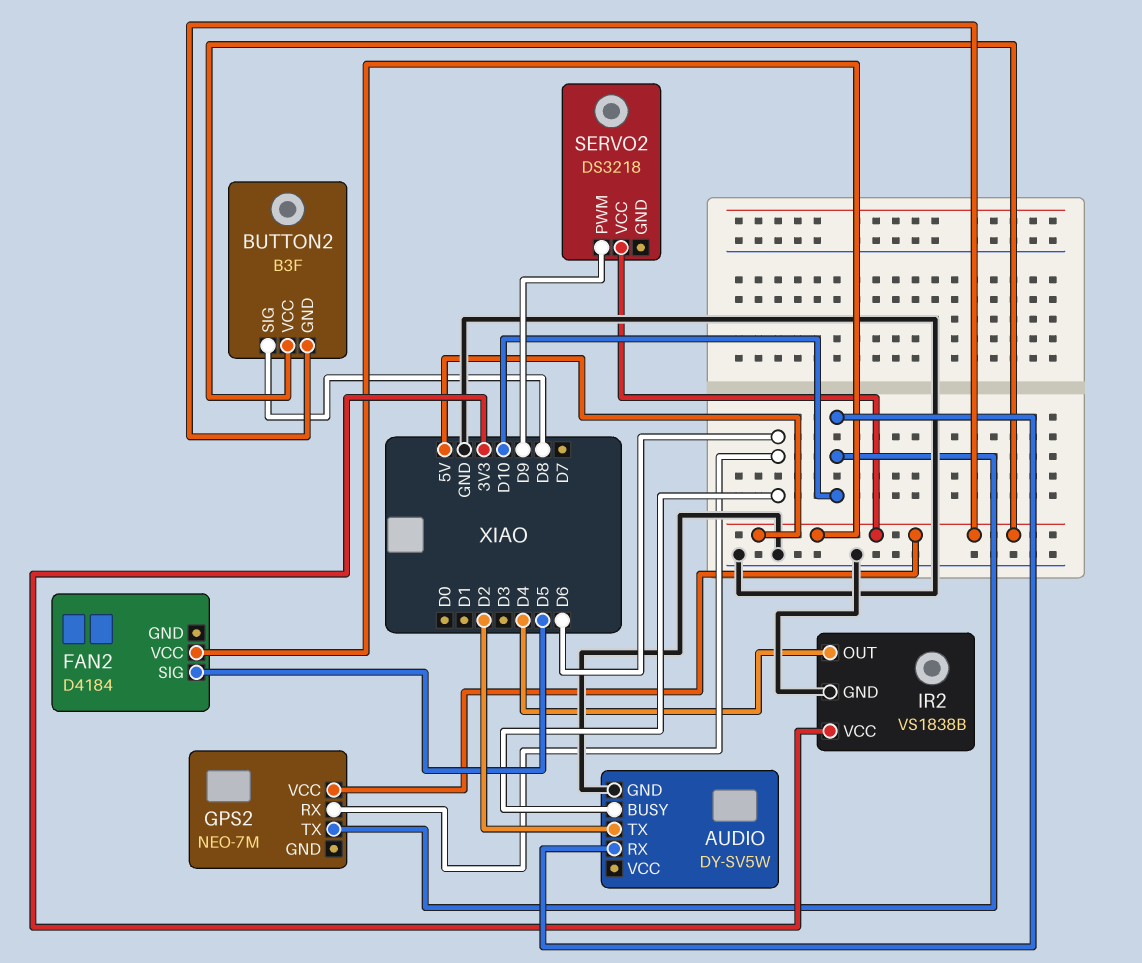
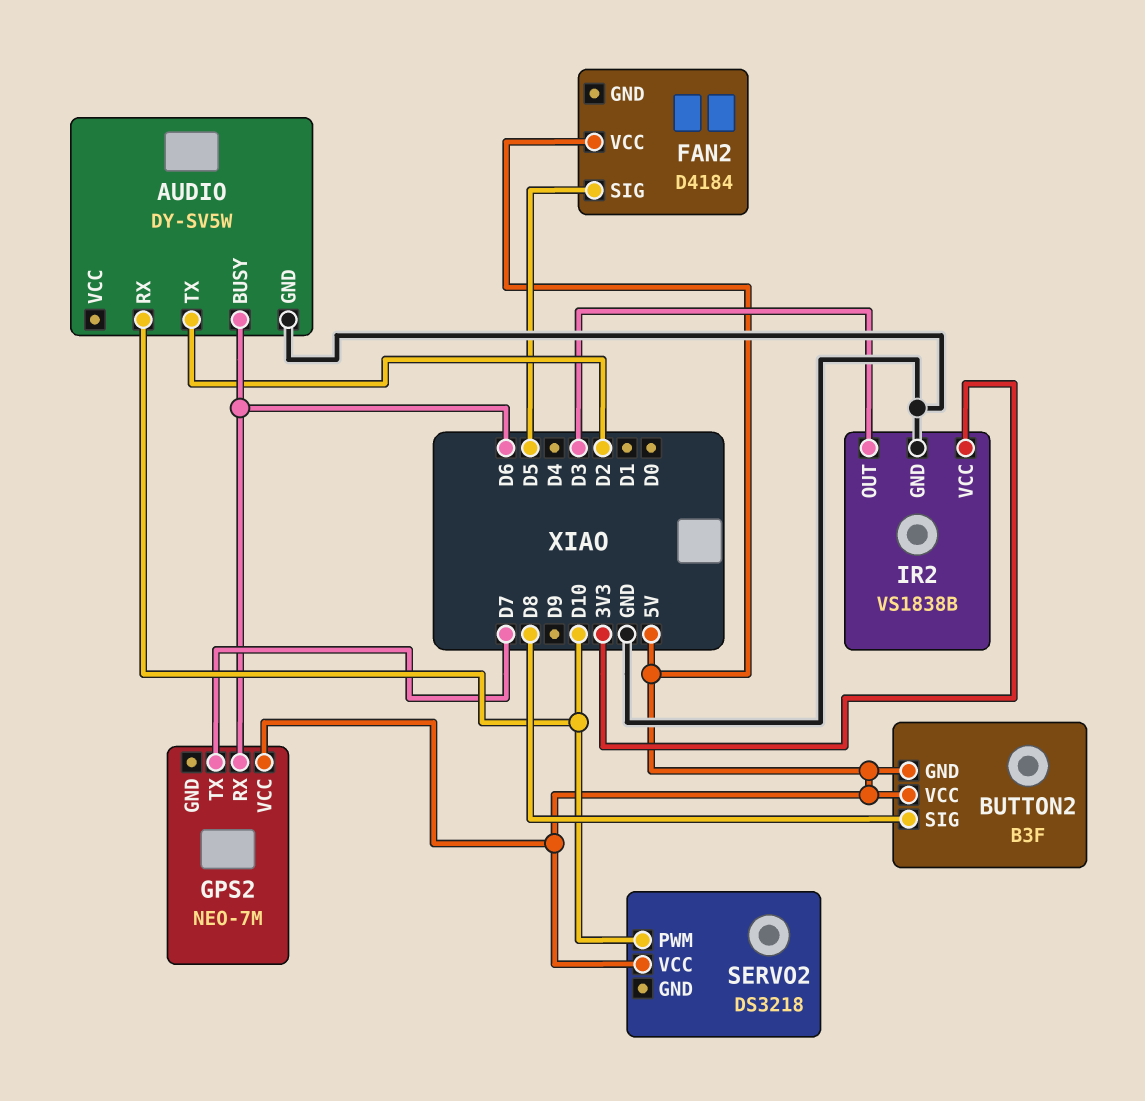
GPS2 pin TX: D10 -> D7
IR2 pin OUT: D4 -> D3
SERVO2 pin PWM: D9 -> D10

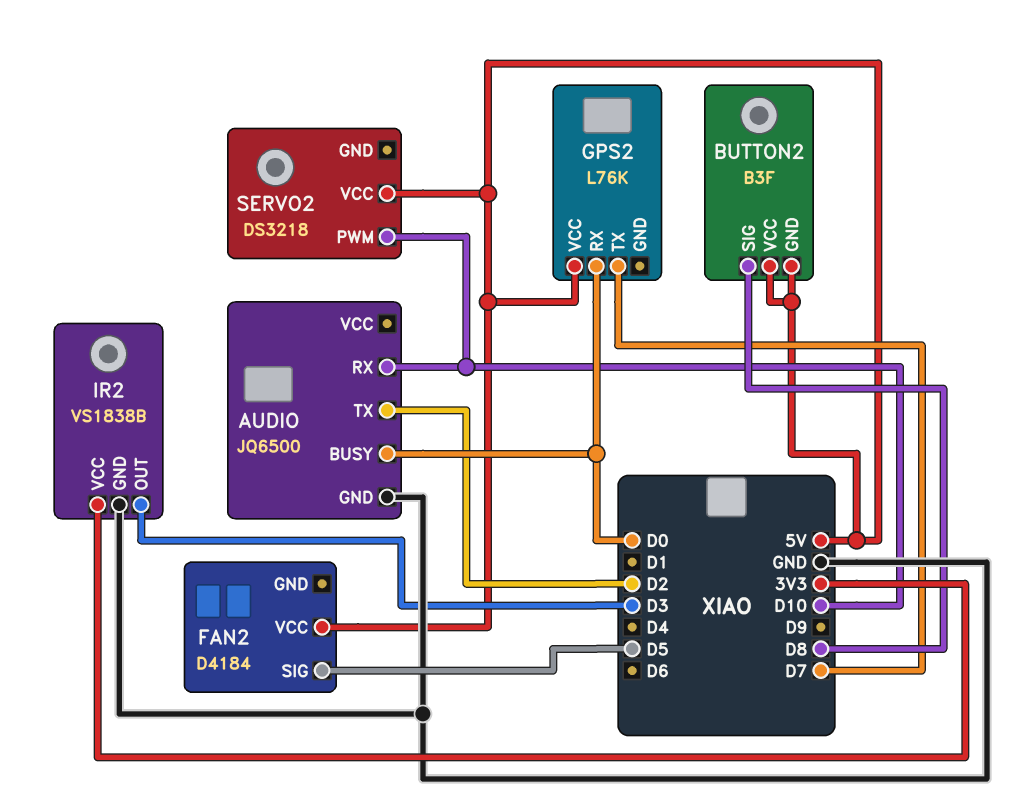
AUDIO: DY-SV5W -> JQ6500
AUDIO pin BUSY: D6 -> D0
GPS2: NEO-7M -> L76K
GPS2 pin RX: D6 -> D0

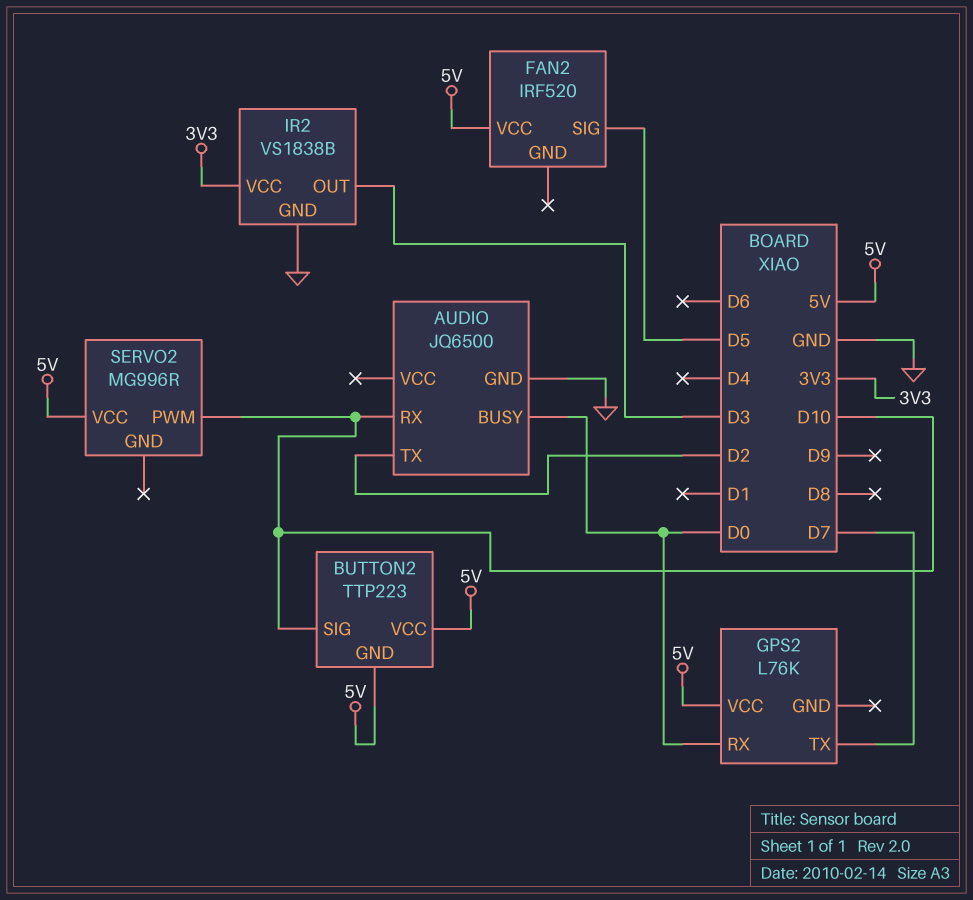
BUTTON2: B3F -> TTP223
BUTTON2 pin SIG: D8 -> D10
FAN2: D4184 -> IRF520
SERVO2: DS3218 -> MG996R

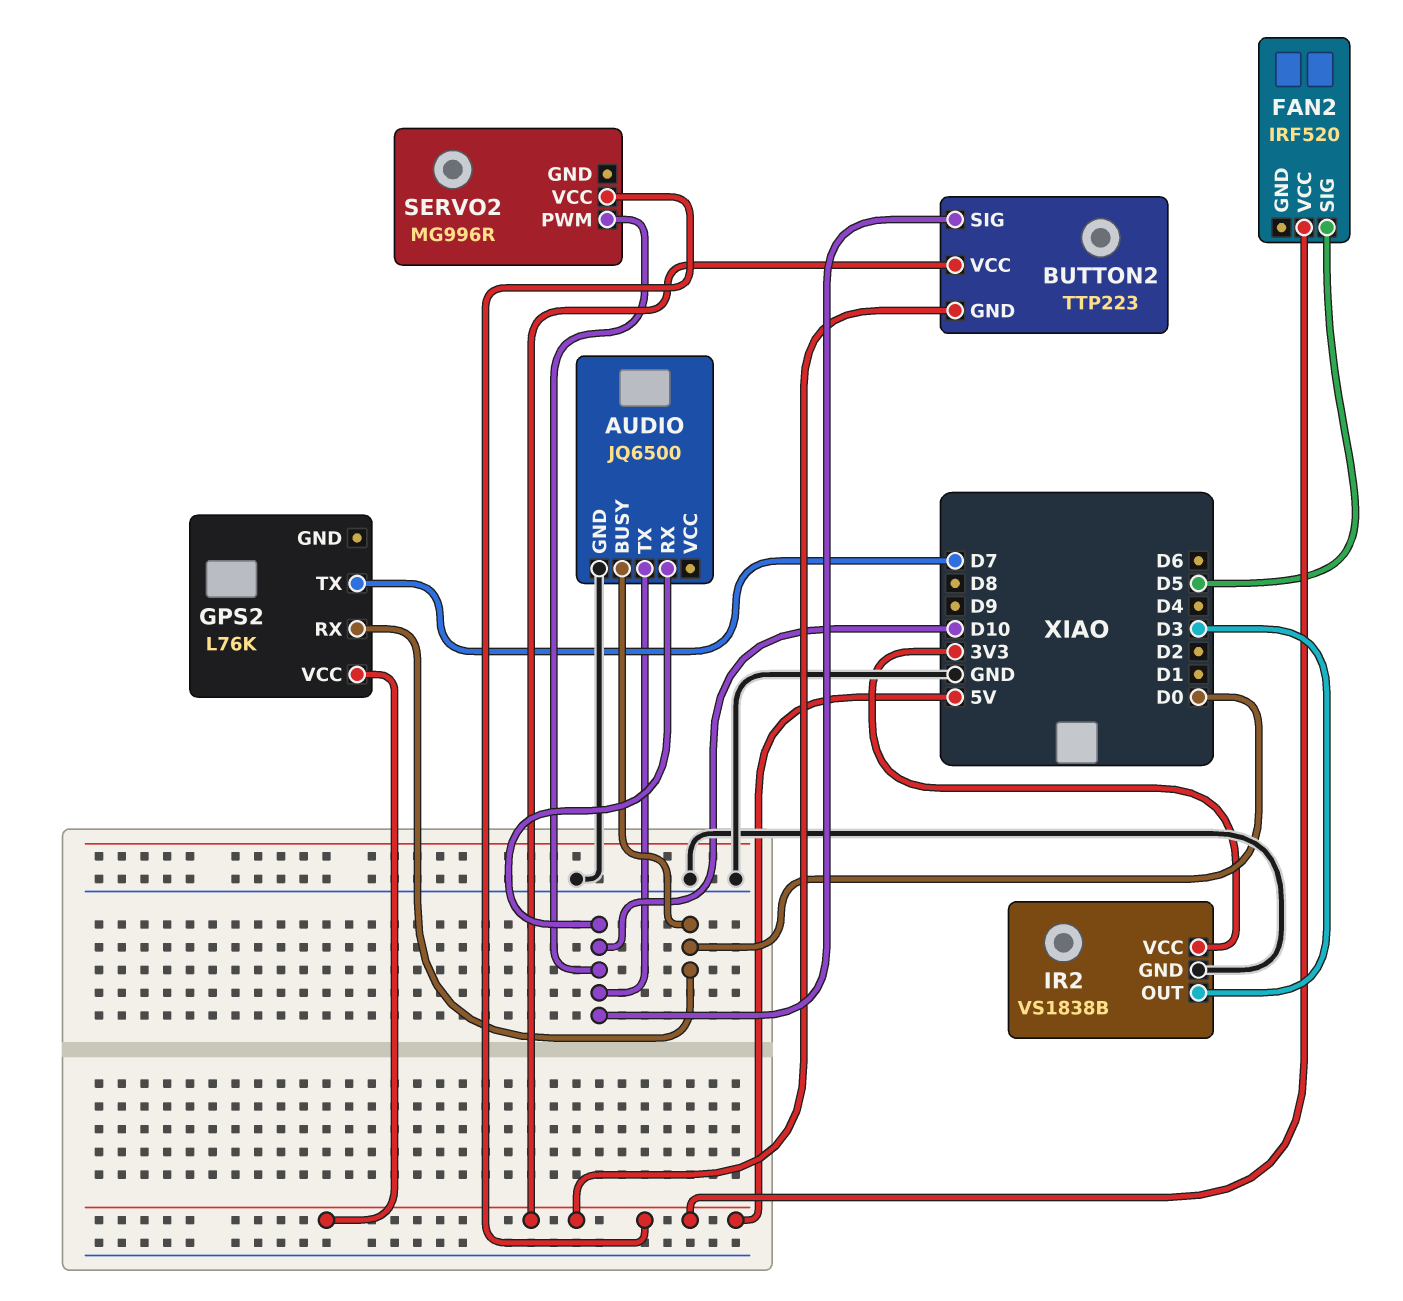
AUDIO pin TX: D2 -> D10

